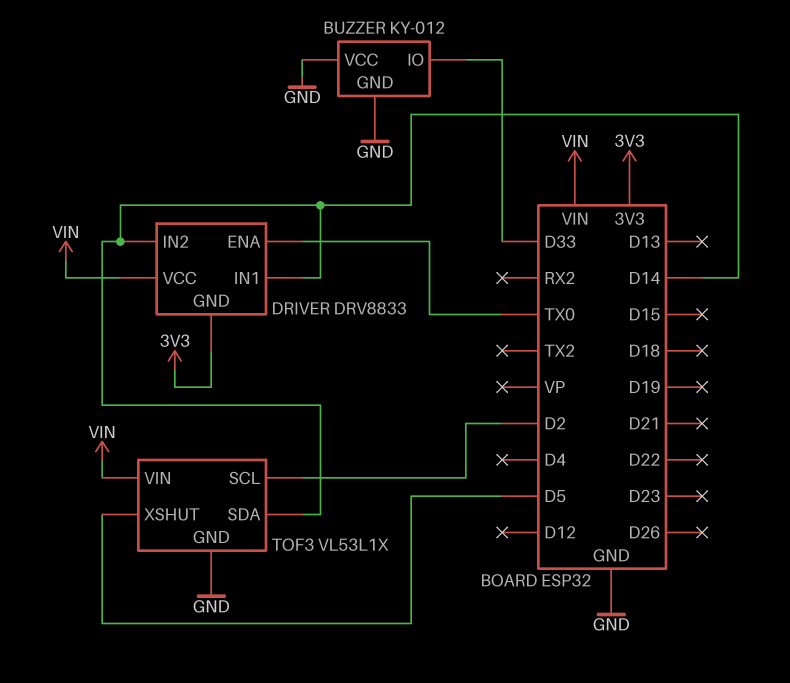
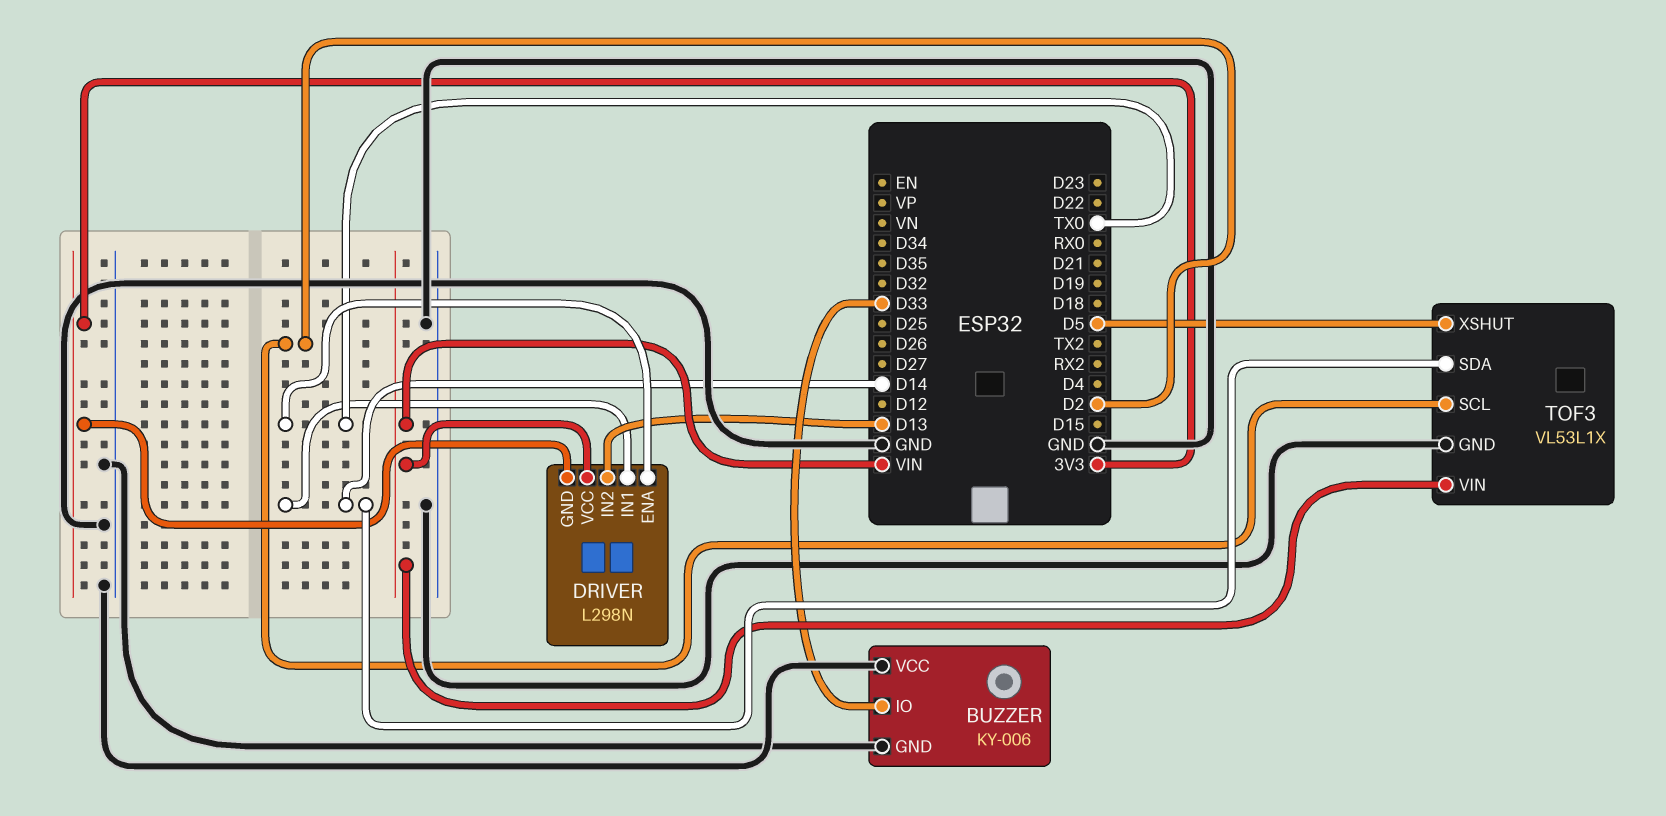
BUZZER: KY-012 -> KY-006
DRIVER: DRV8833 -> L298N
DRIVER pin IN2: D14 -> D13

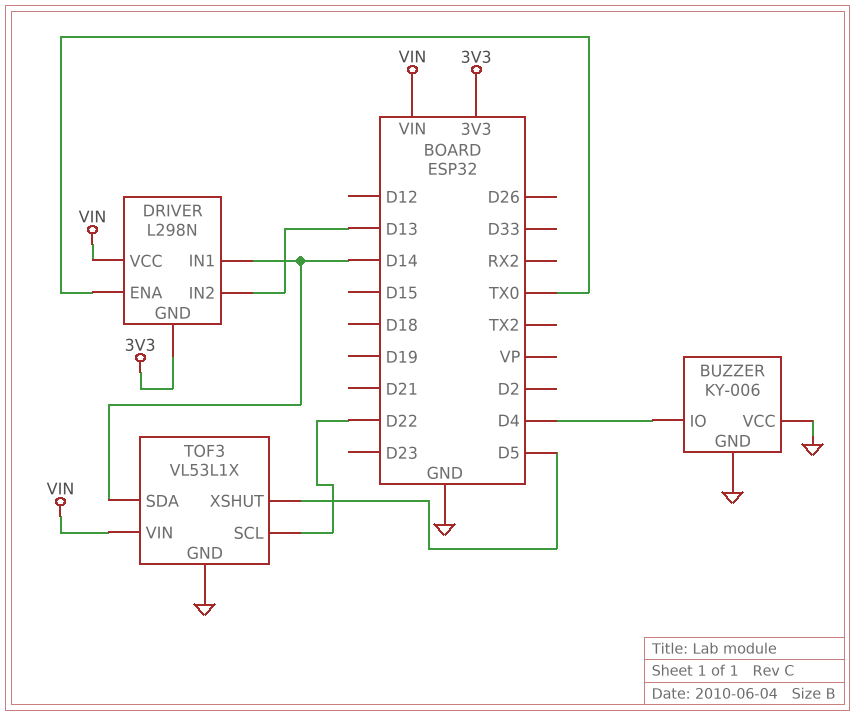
BUZZER pin IO: D33 -> D4
TOF3 pin SCL: D2 -> D22

